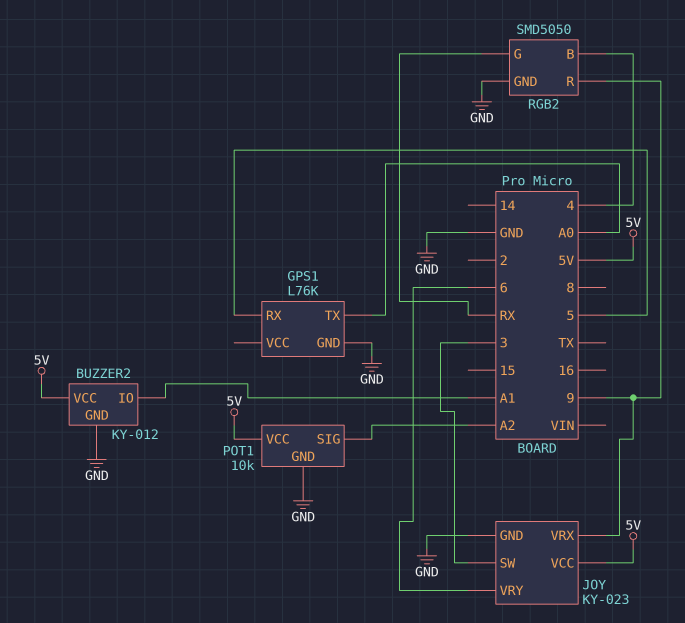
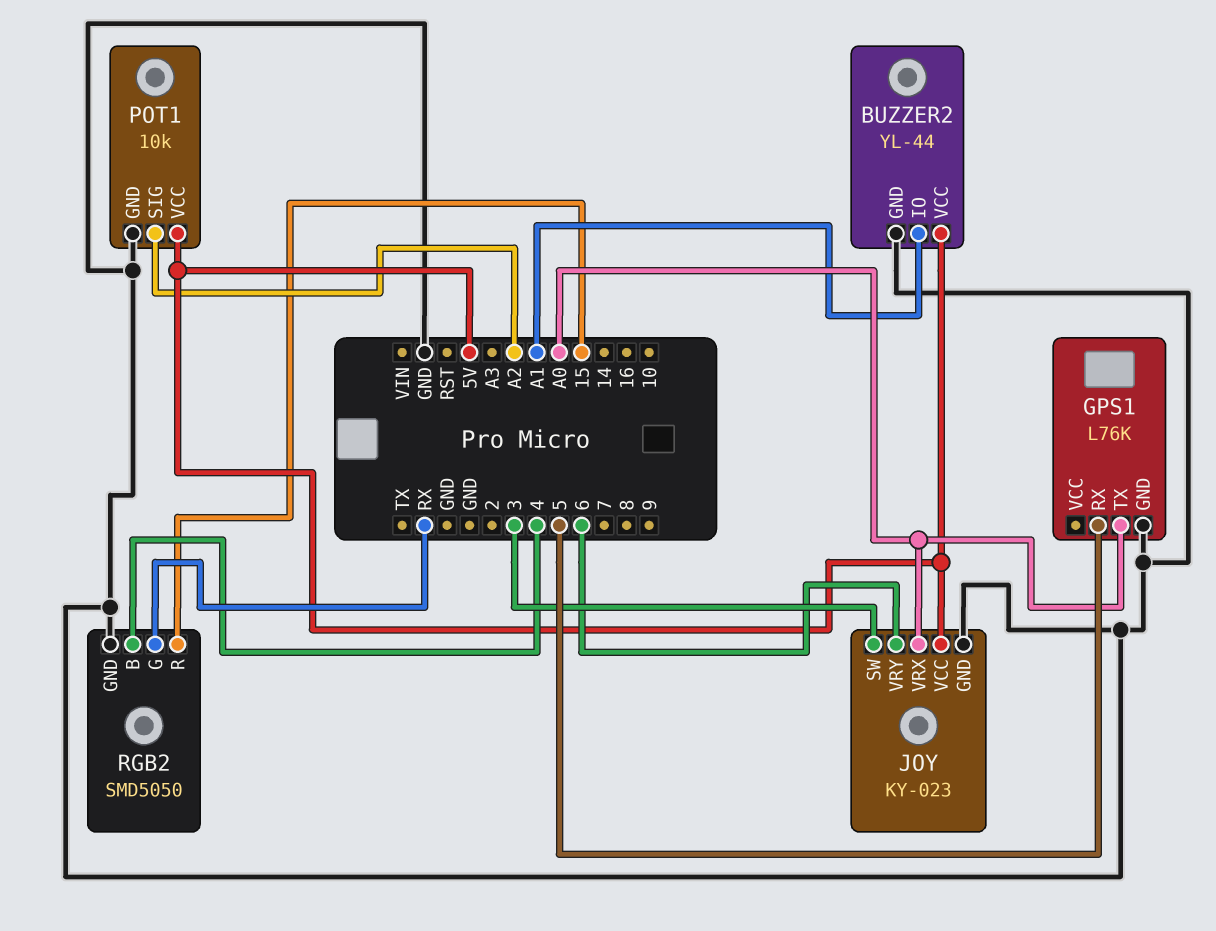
BUZZER2: KY-012 -> YL-44
JOY pin VRX: 9 -> A0
RGB2 pin R: 9 -> 15

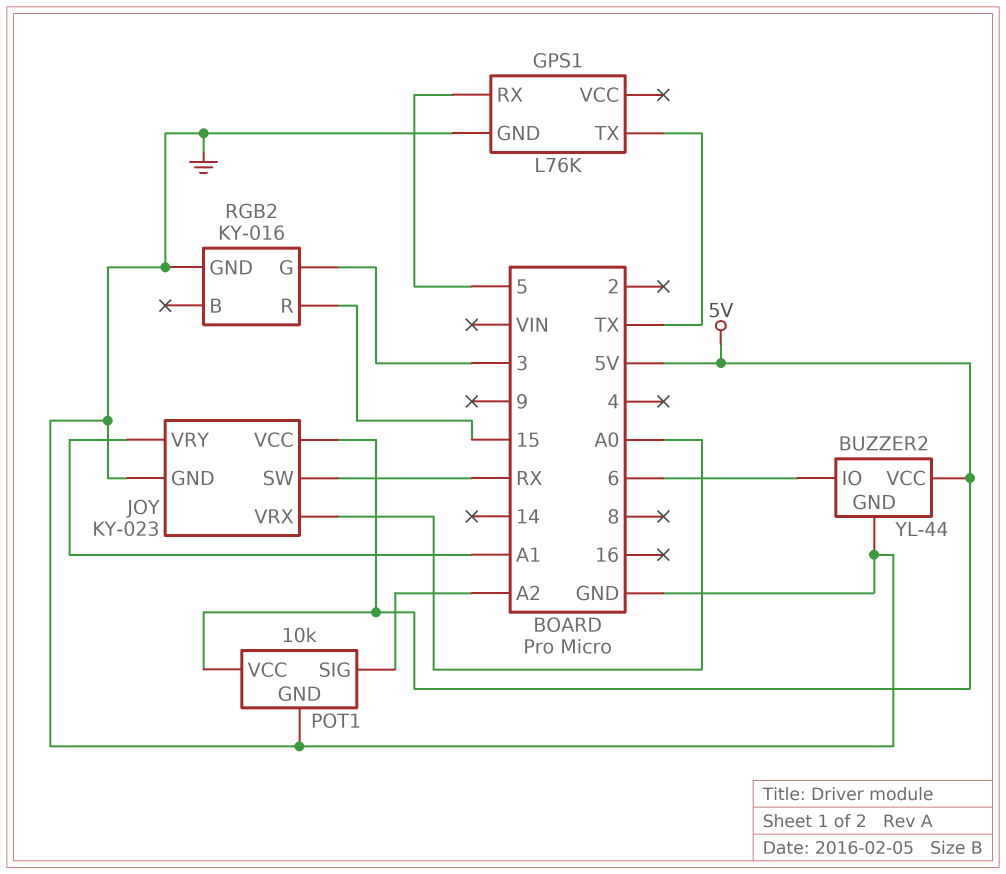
BUZZER2 pin IO: A1 -> 6
GPS1 pin TX: A0 -> TX
JOY pin SW: 3 -> RX
JOY pin VRY: 6 -> A1
RGB2: SMD5050 -> KY-016
RGB2 pin B: 4 -> none
RGB2 pin G: RX -> 3

